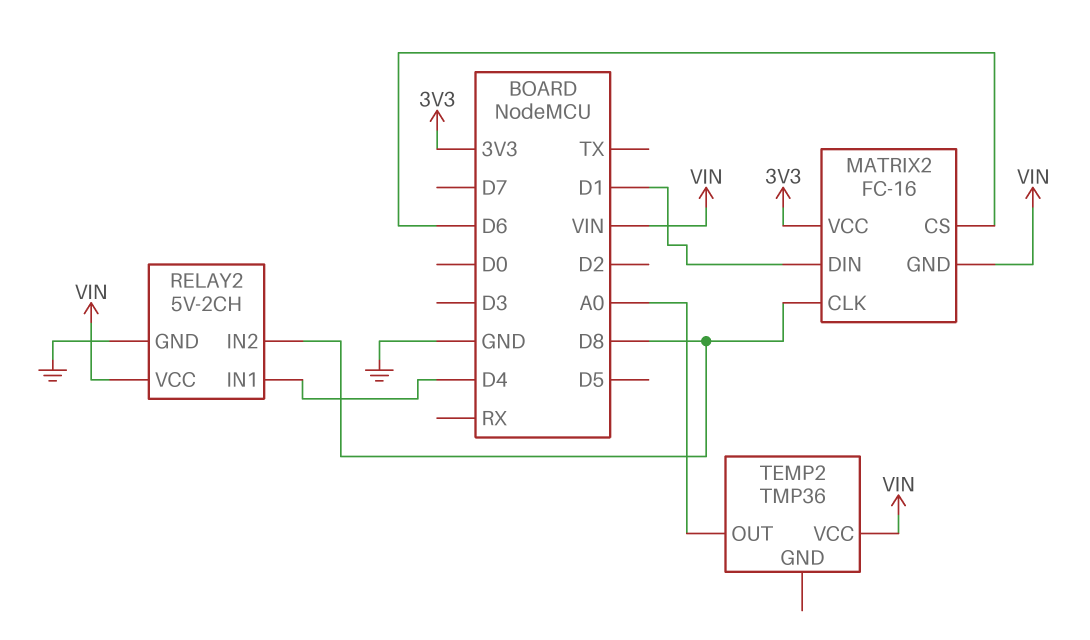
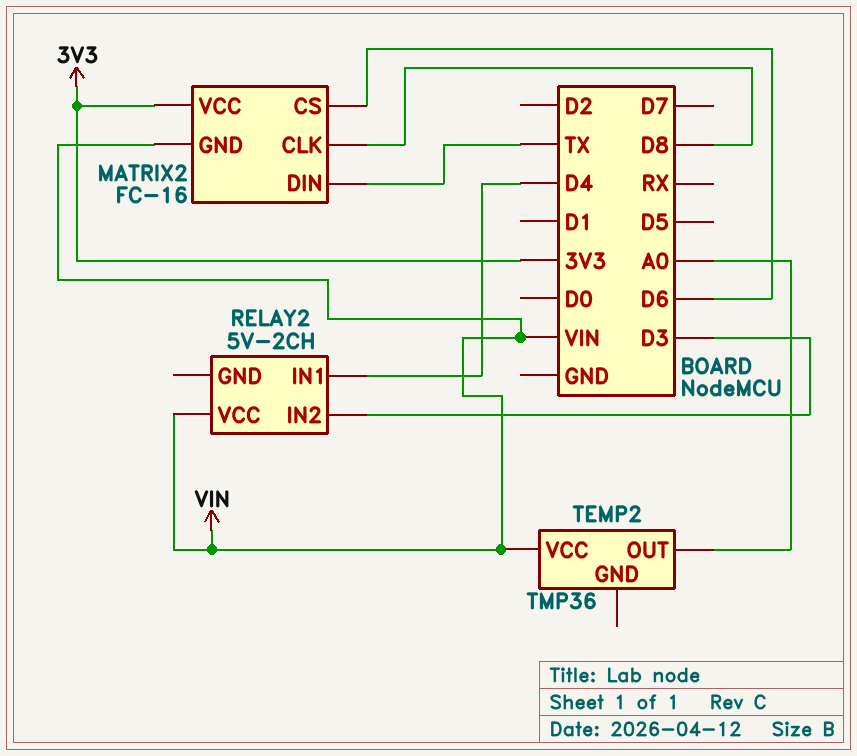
MATRIX2 pin DIN: D1 -> TX
RELAY2 pin GND: GND -> none
RELAY2 pin IN2: D8 -> D3

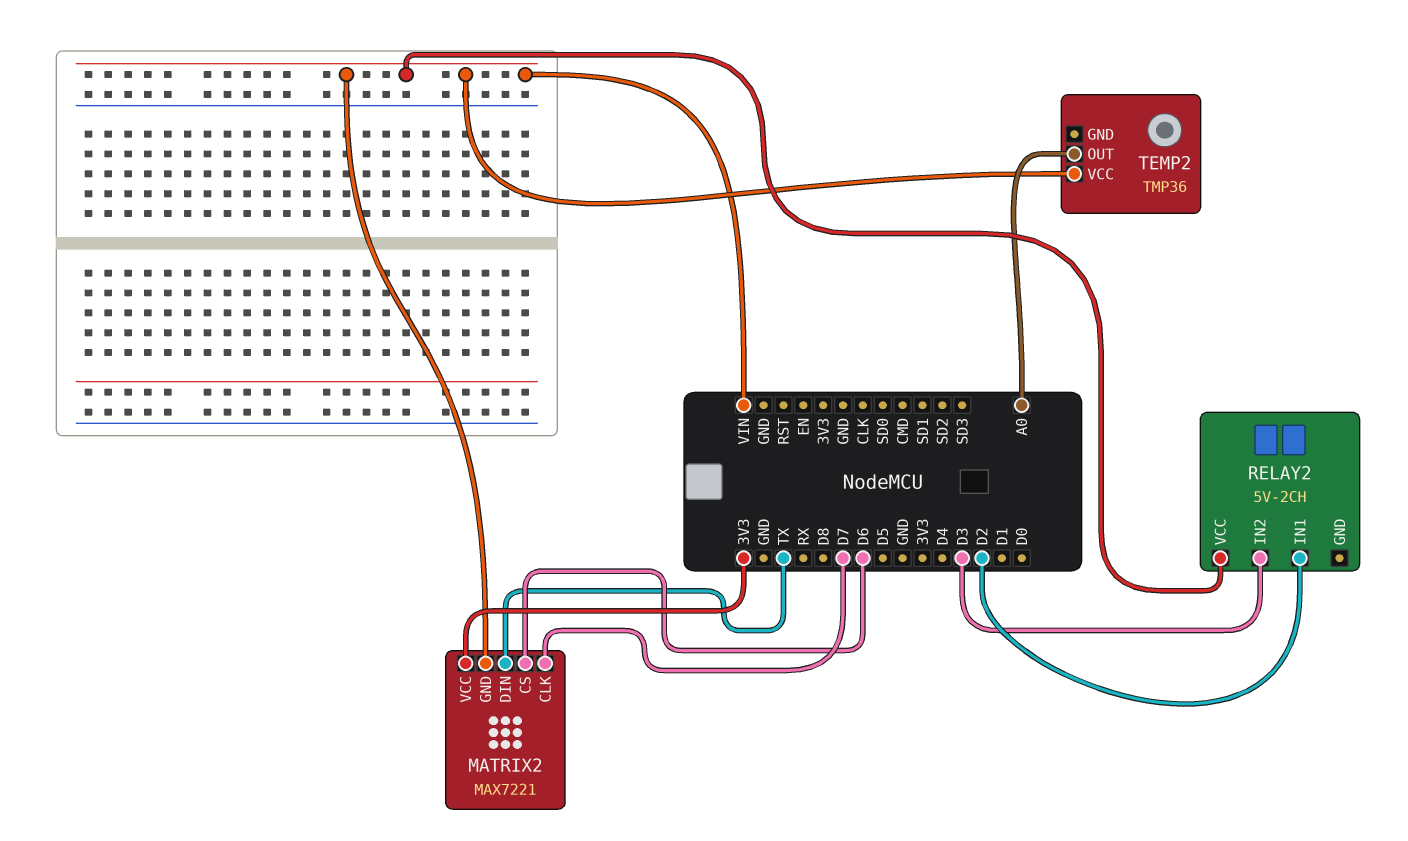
MATRIX2: FC-16 -> MAX7221
MATRIX2 pin CLK: D8 -> D7
RELAY2 pin IN1: D4 -> D2

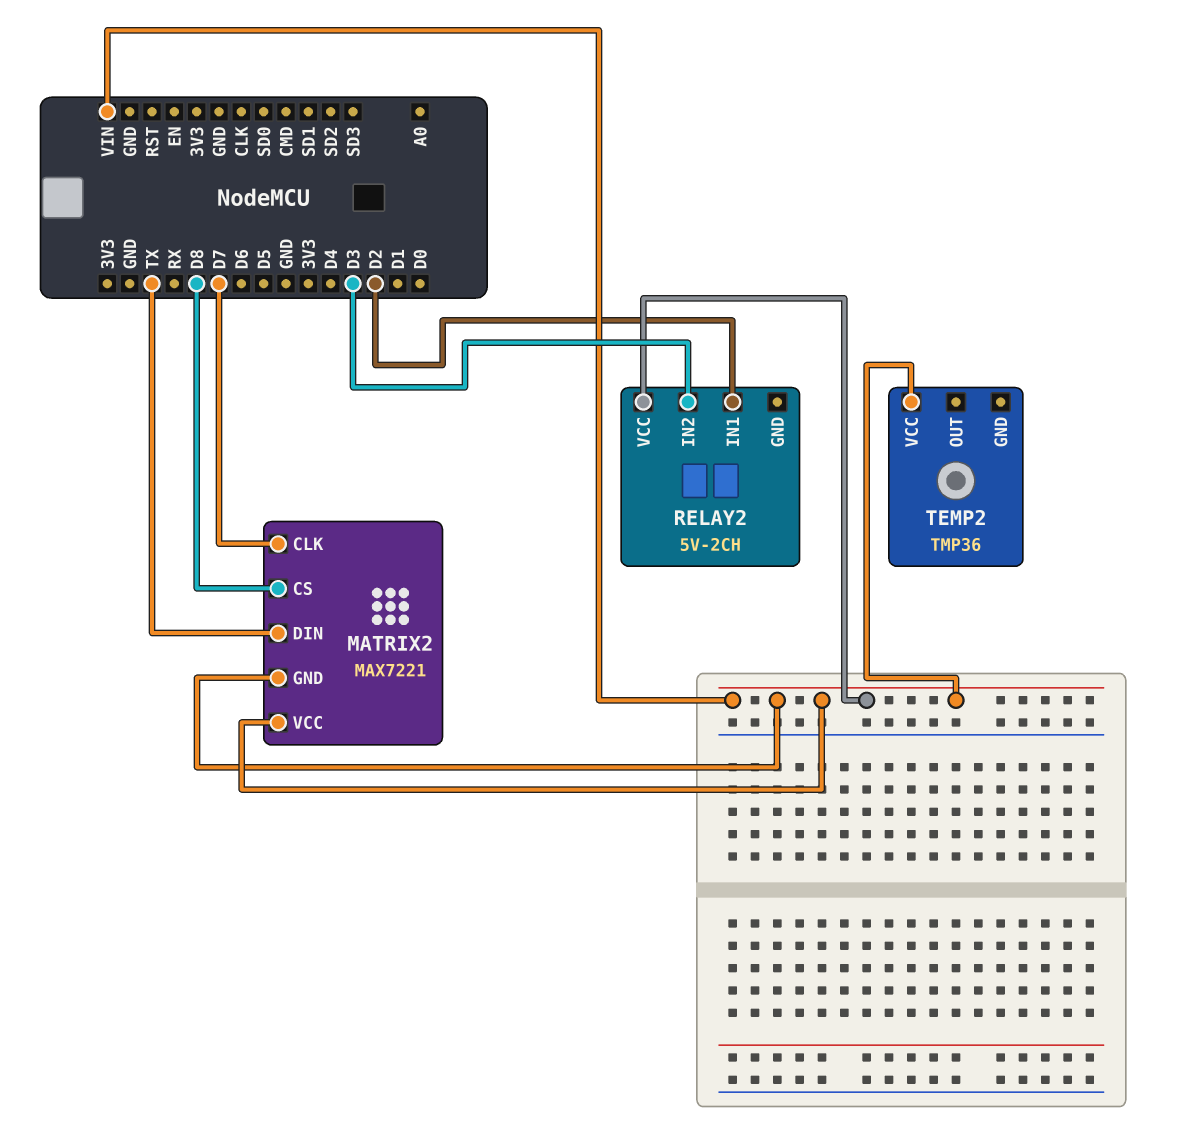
MATRIX2 pin CS: D6 -> D8
MATRIX2 pin VCC: 3V3 -> VIN
TEMP2 pin OUT: A0 -> none

